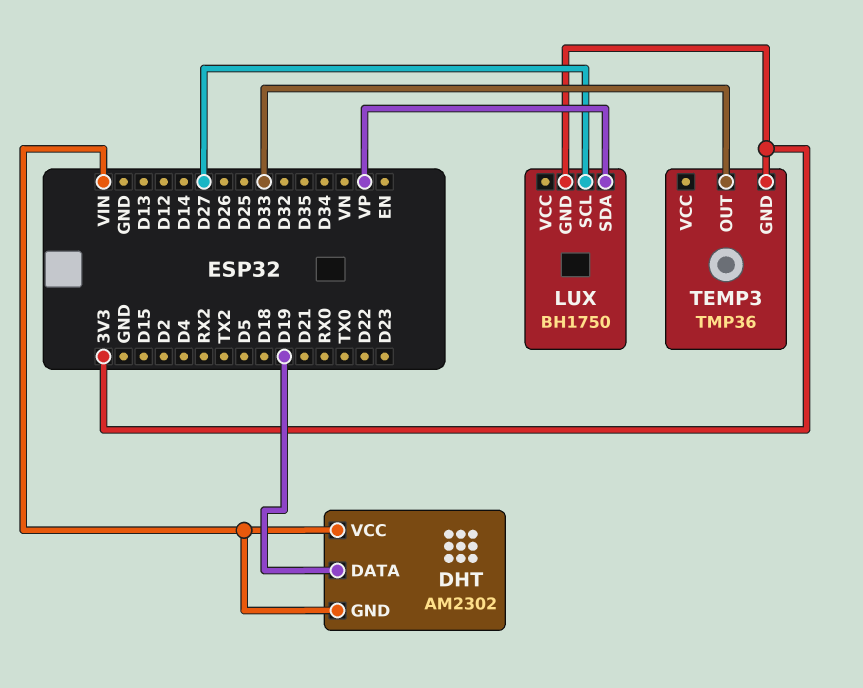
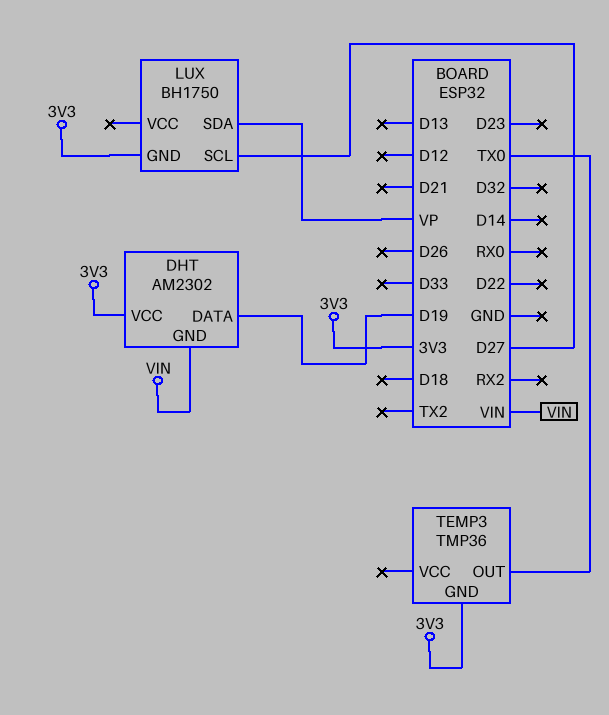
DHT pin VCC: VIN -> 3V3
TEMP3 pin OUT: D33 -> TX0

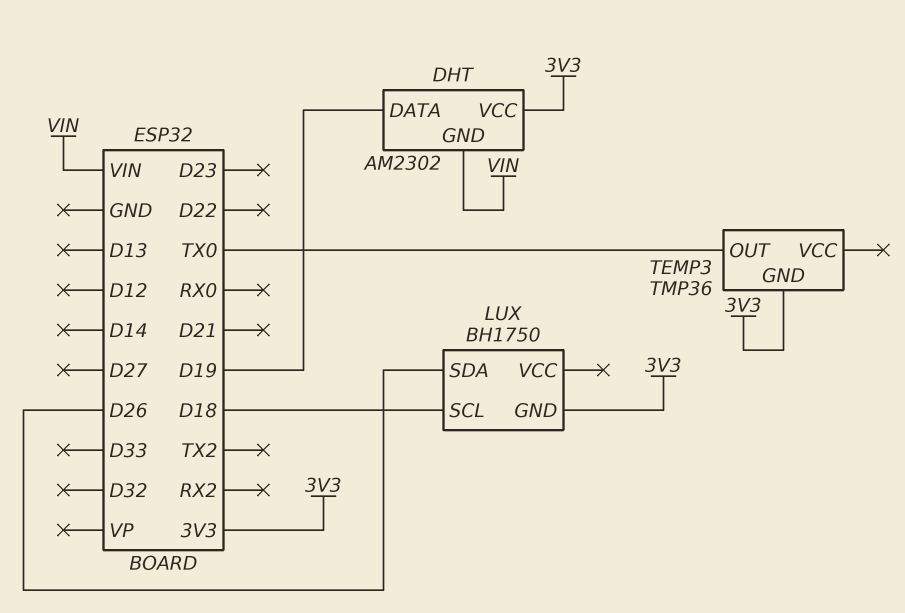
LUX pin SCL: D27 -> D18
LUX pin SDA: VP -> D26

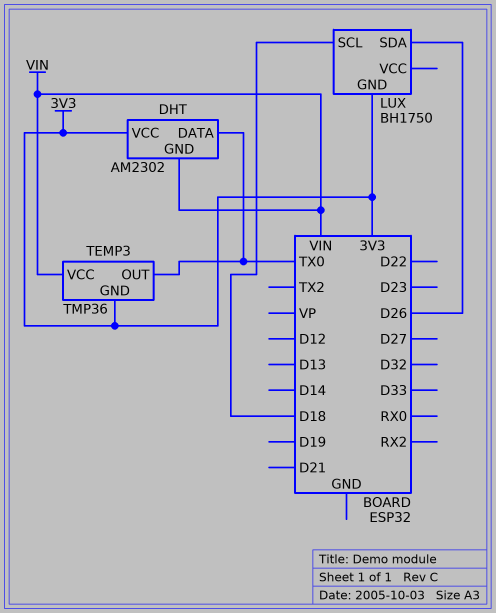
DHT pin DATA: D19 -> TX0
TEMP3 pin VCC: none -> VIN

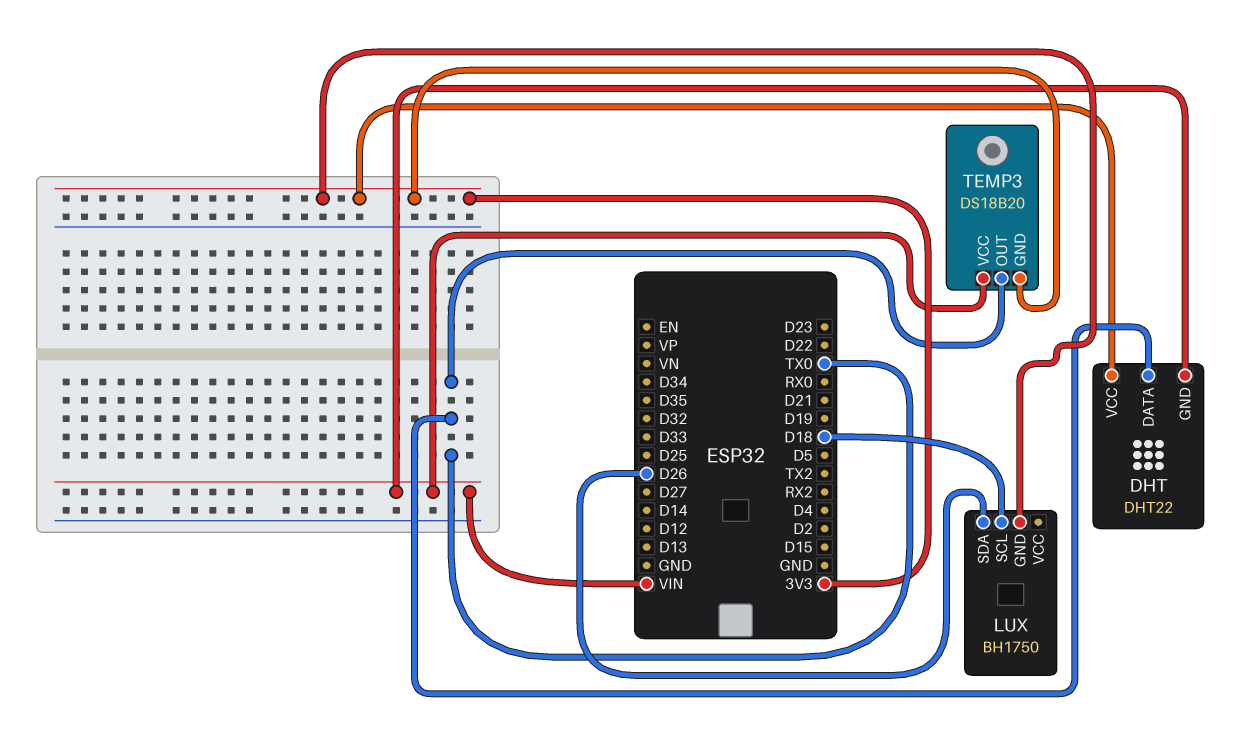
DHT: AM2302 -> DHT22
TEMP3: TMP36 -> DS18B20

